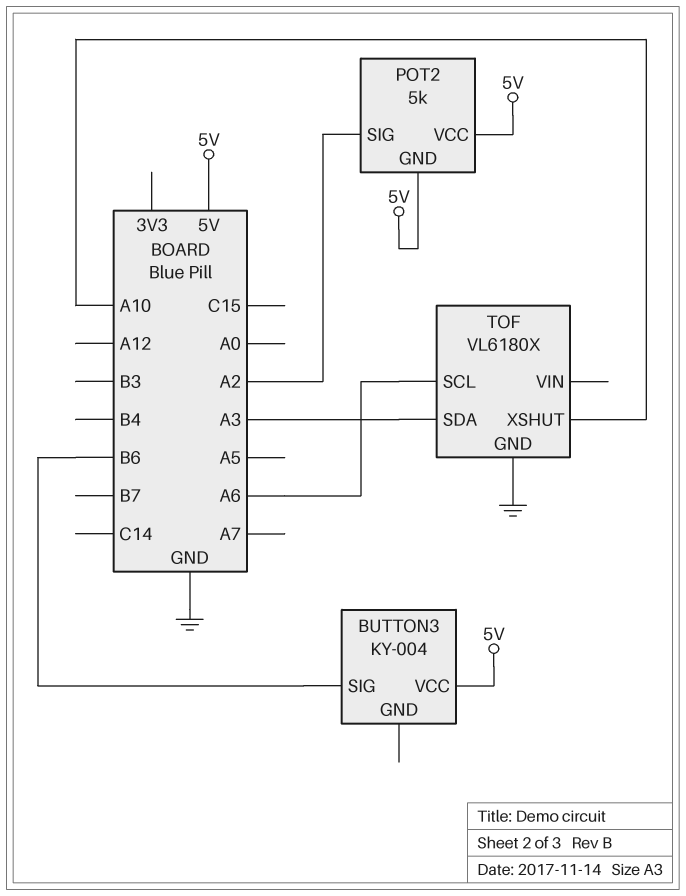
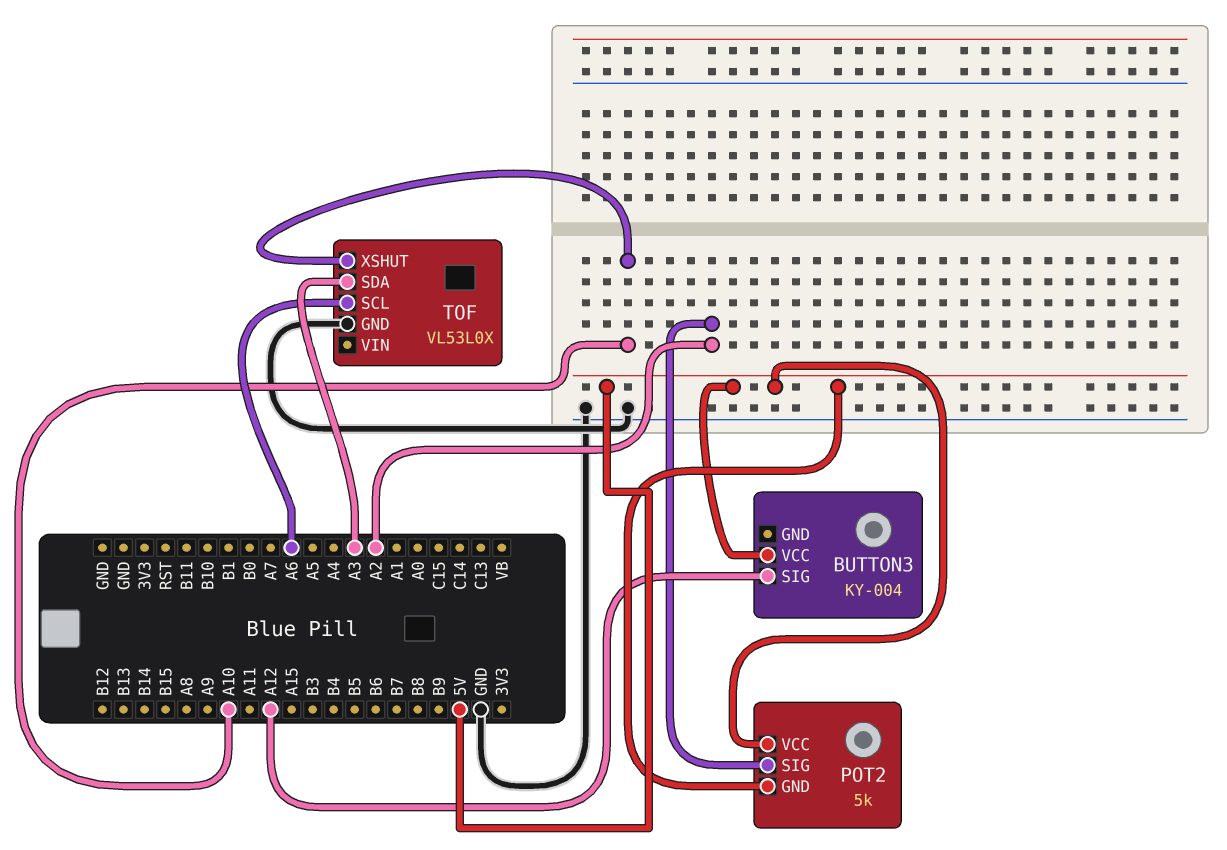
BUTTON3 pin SIG: B6 -> A12
TOF: VL6180X -> VL53L0X

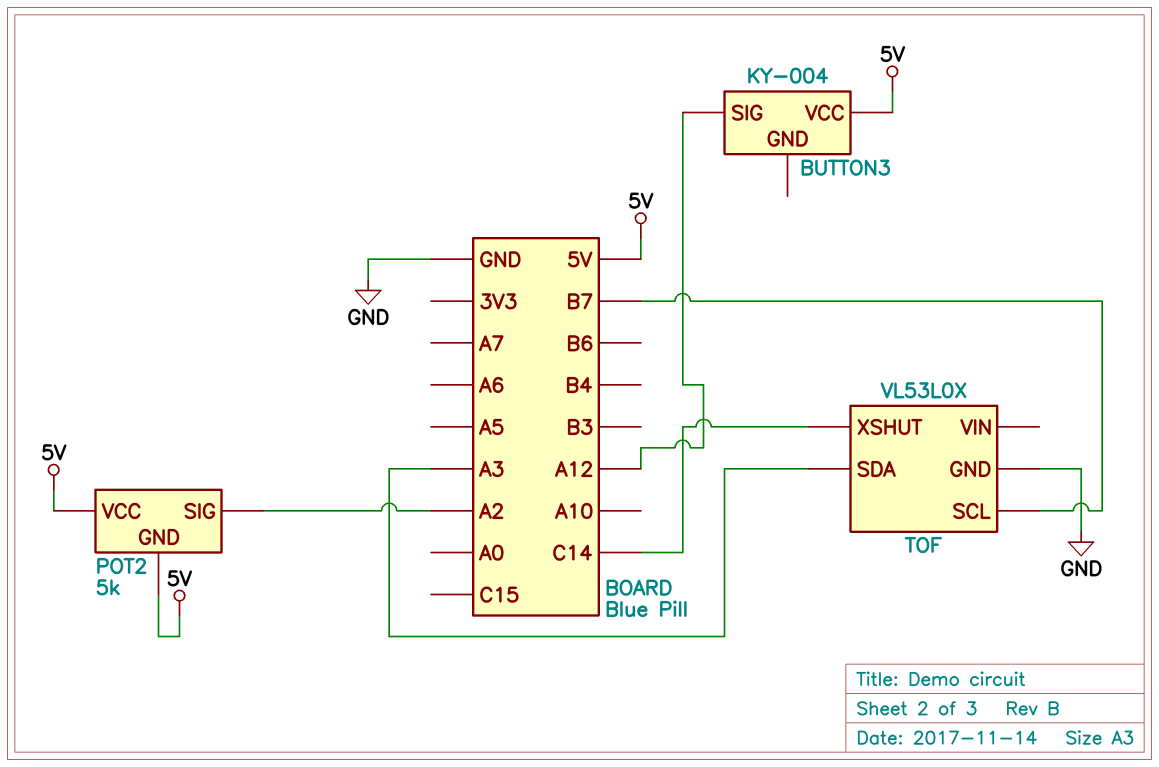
TOF pin SCL: A6 -> B7
TOF pin XSHUT: A10 -> C14

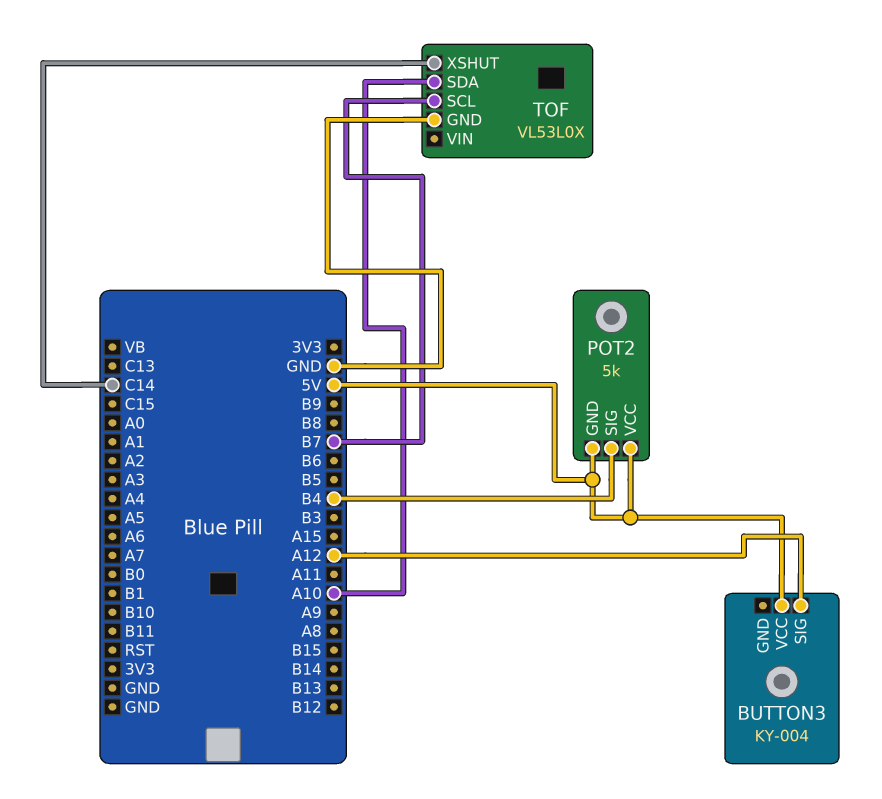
POT2 pin SIG: A2 -> B4
TOF pin SDA: A3 -> A10

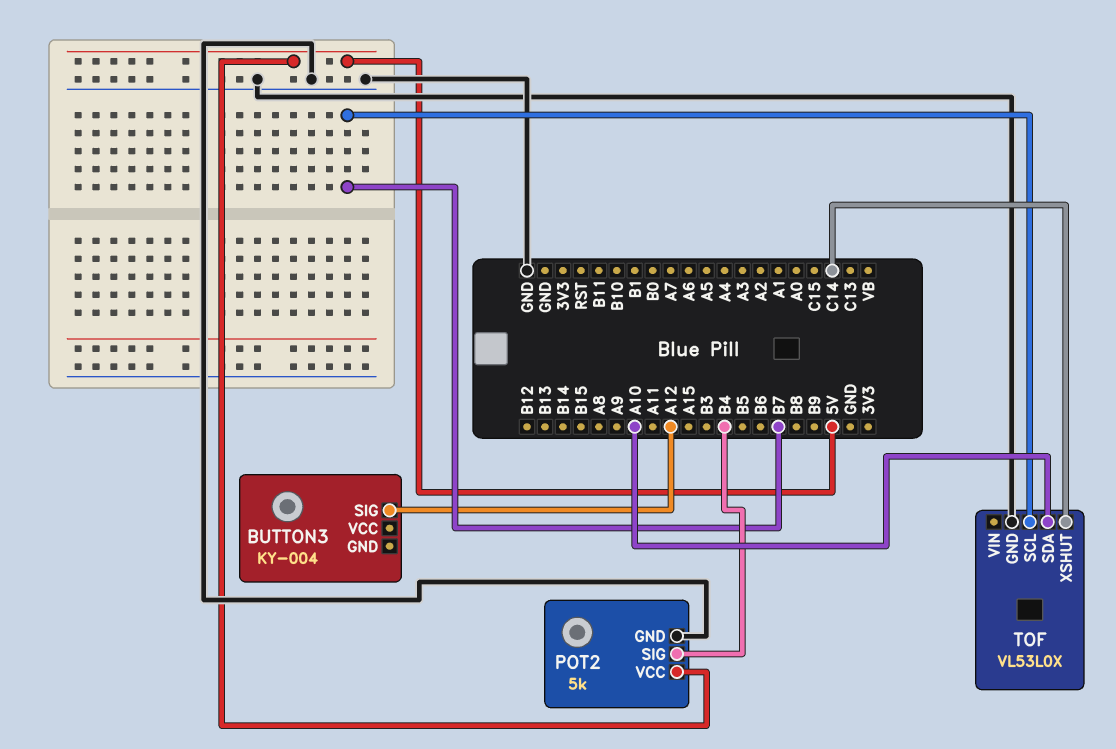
BUTTON3 pin VCC: 5V -> none
POT2 pin GND: 5V -> GND

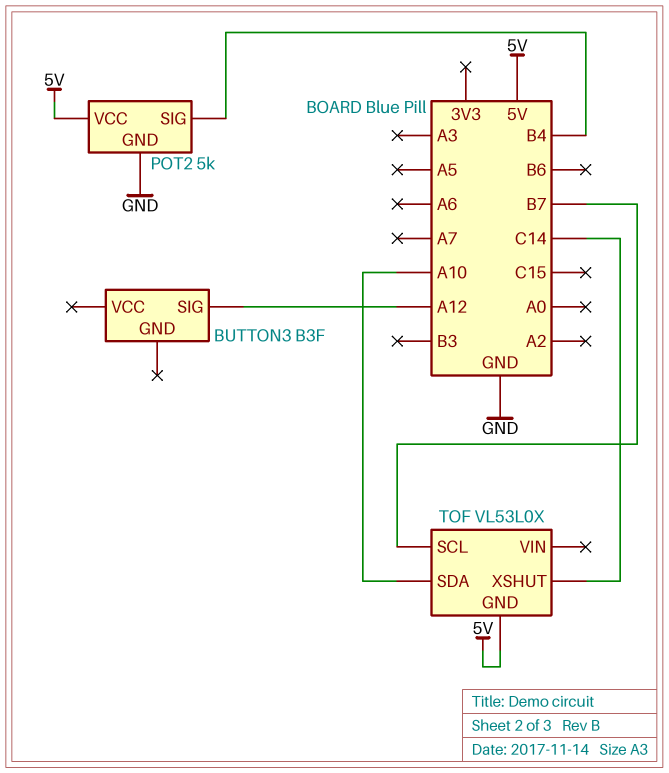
BUTTON3: KY-004 -> B3F
TOF pin GND: GND -> 5V

